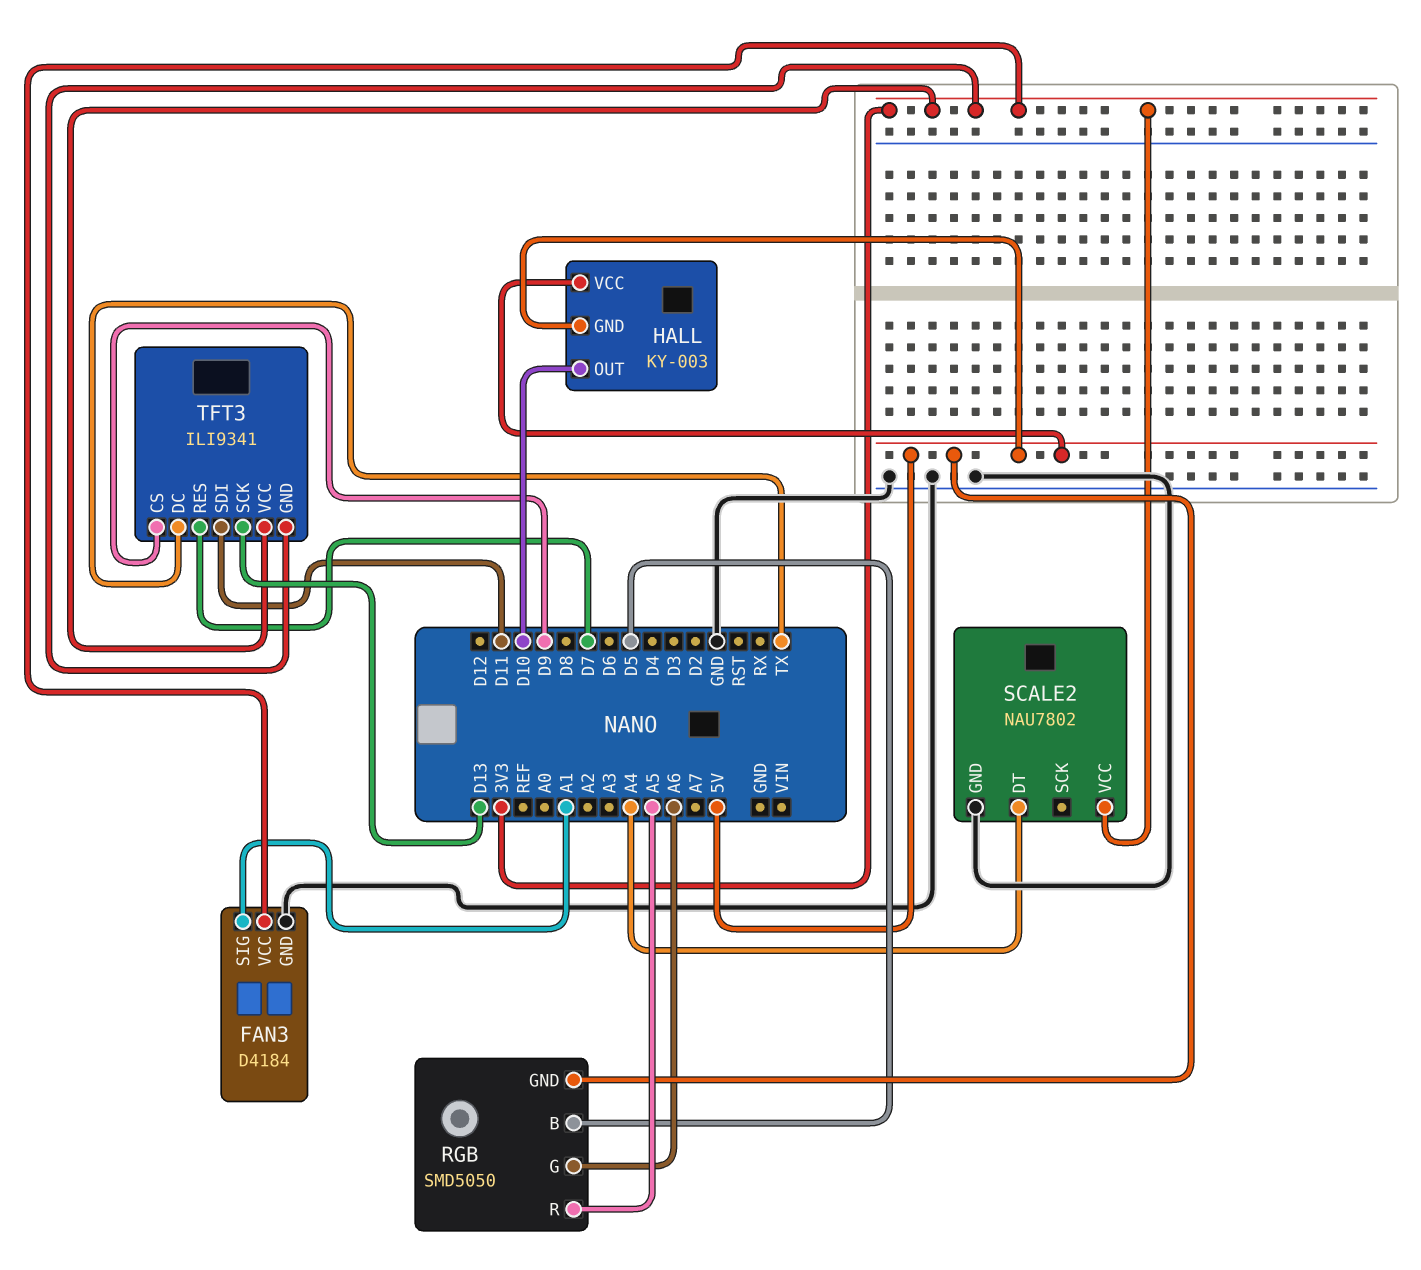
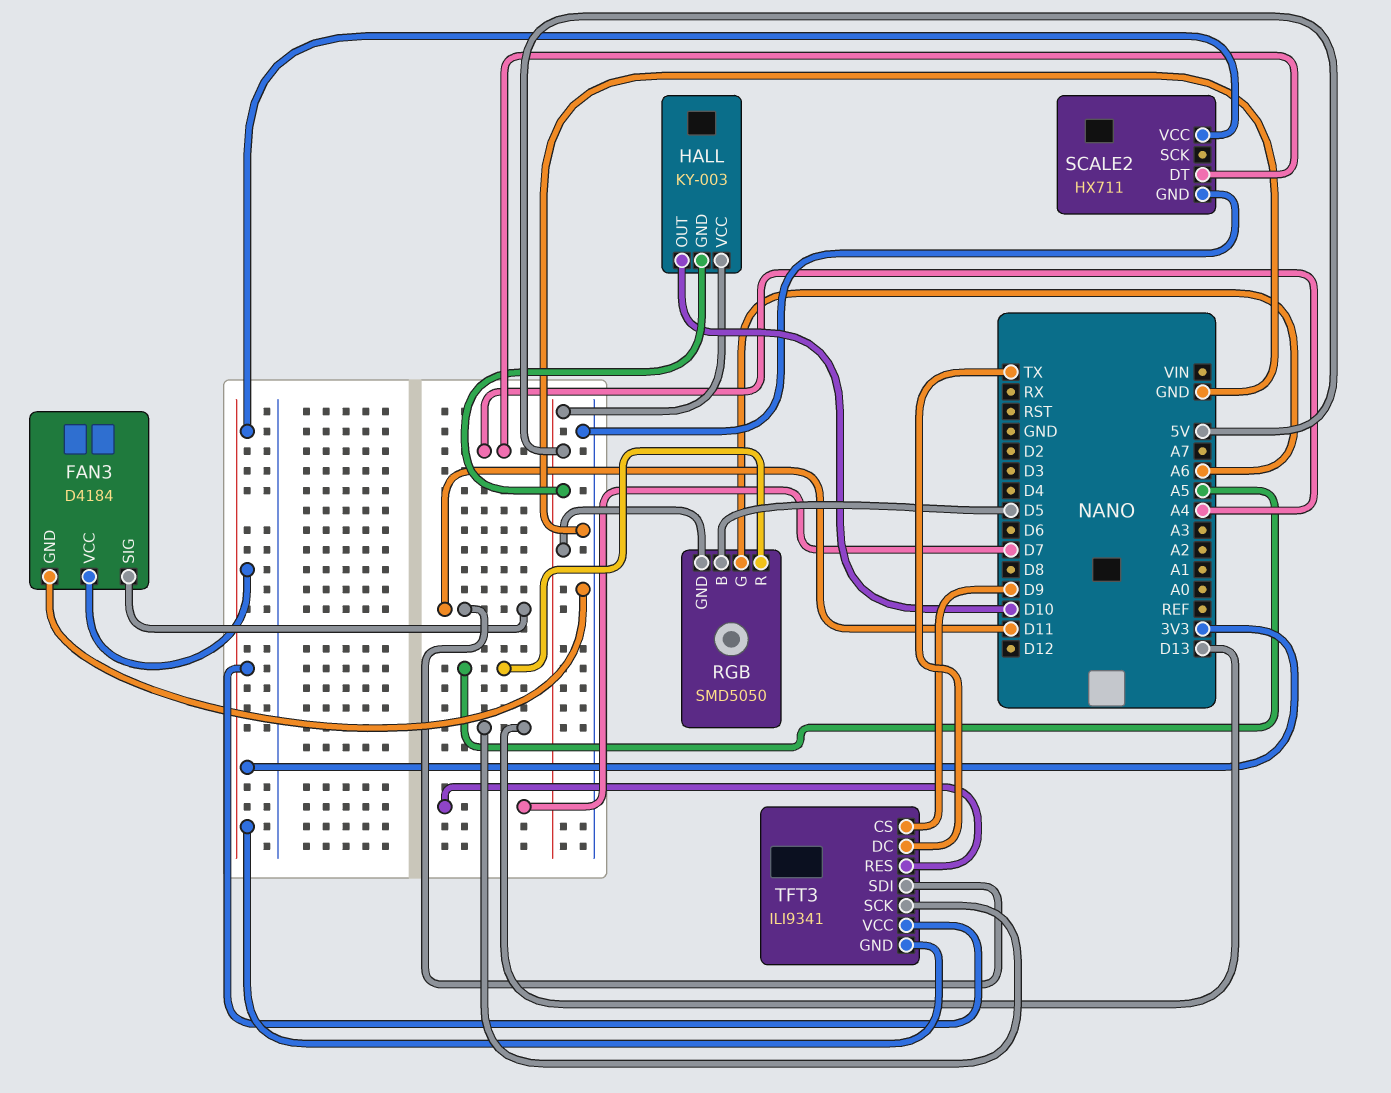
FAN3 pin SIG: A1 -> D11
SCALE2: NAU7802 -> HX711

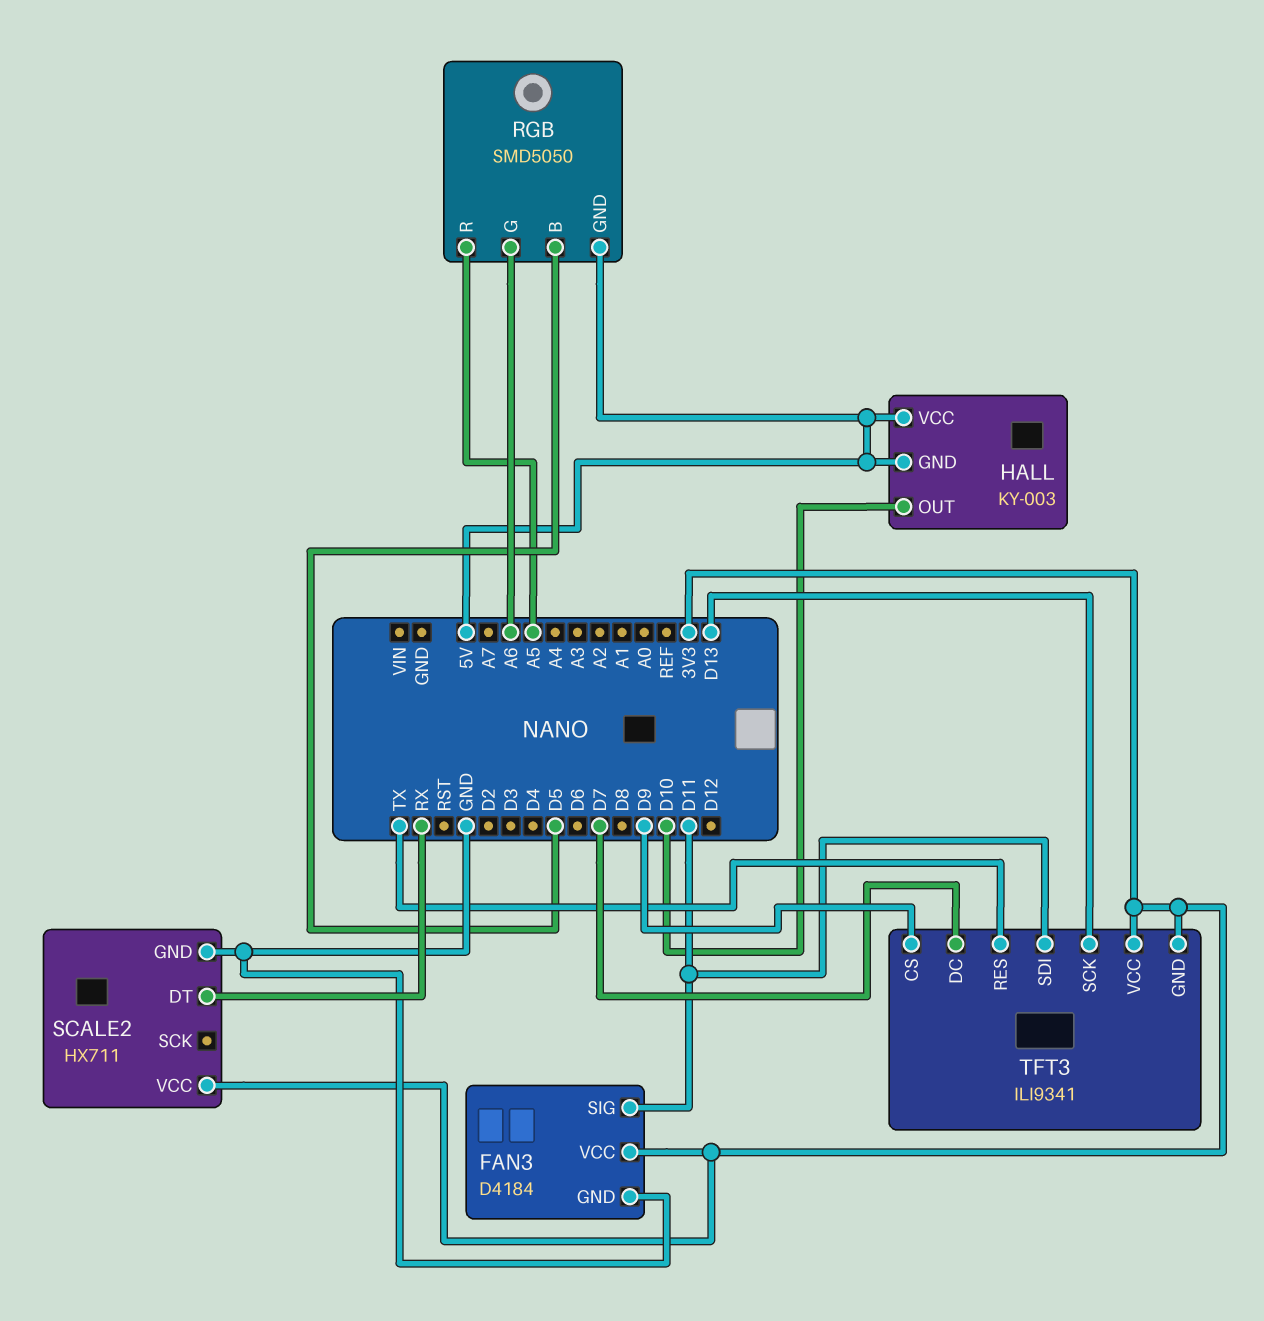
SCALE2 pin DT: A4 -> RX
TFT3 pin DC: TX -> D7
TFT3 pin RES: D7 -> TX

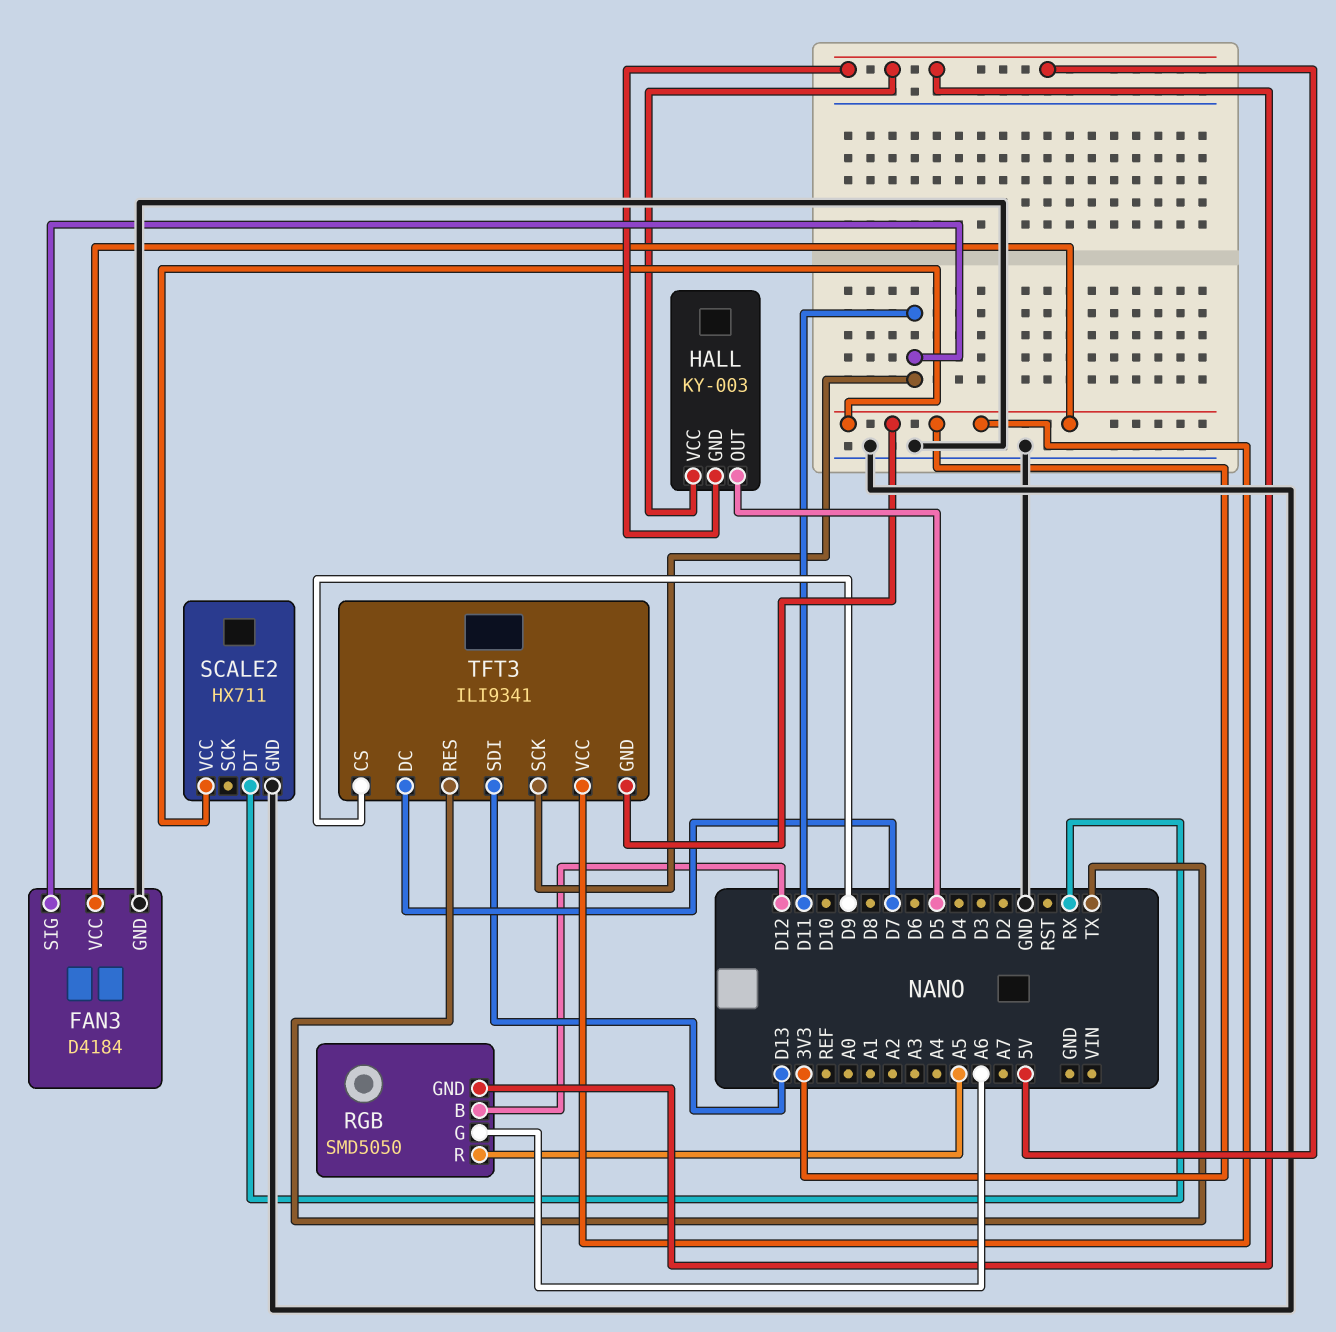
HALL pin OUT: D10 -> D5
RGB pin B: D5 -> D12
TFT3 pin SCK: D13 -> D11
TFT3 pin SDI: D11 -> D13

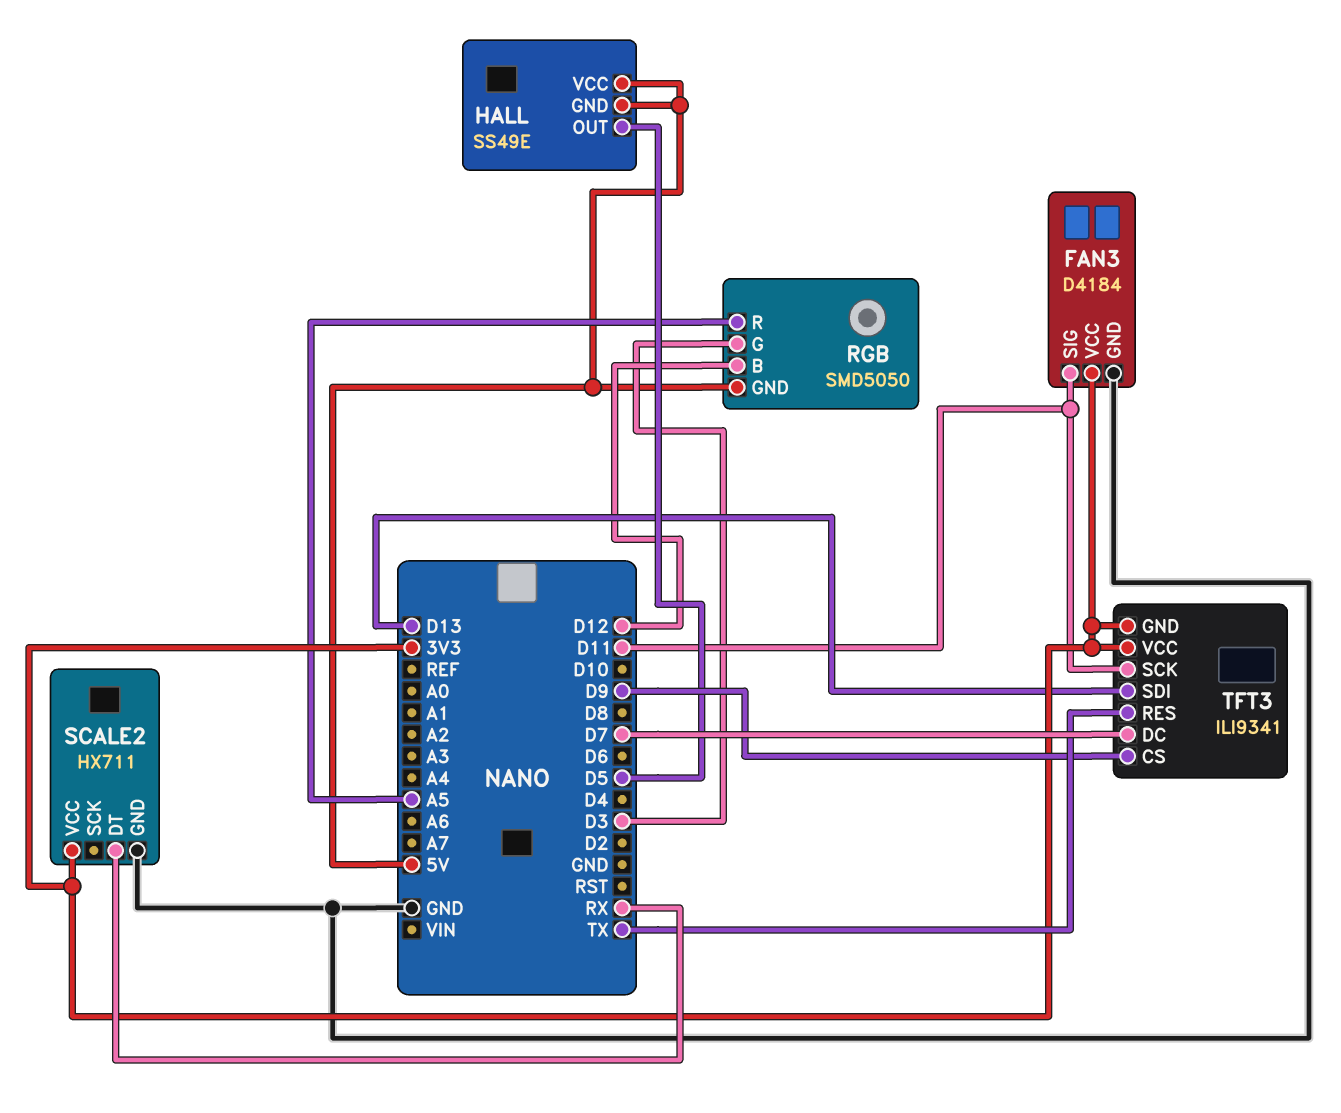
HALL: KY-003 -> SS49E
RGB pin G: A6 -> D3

